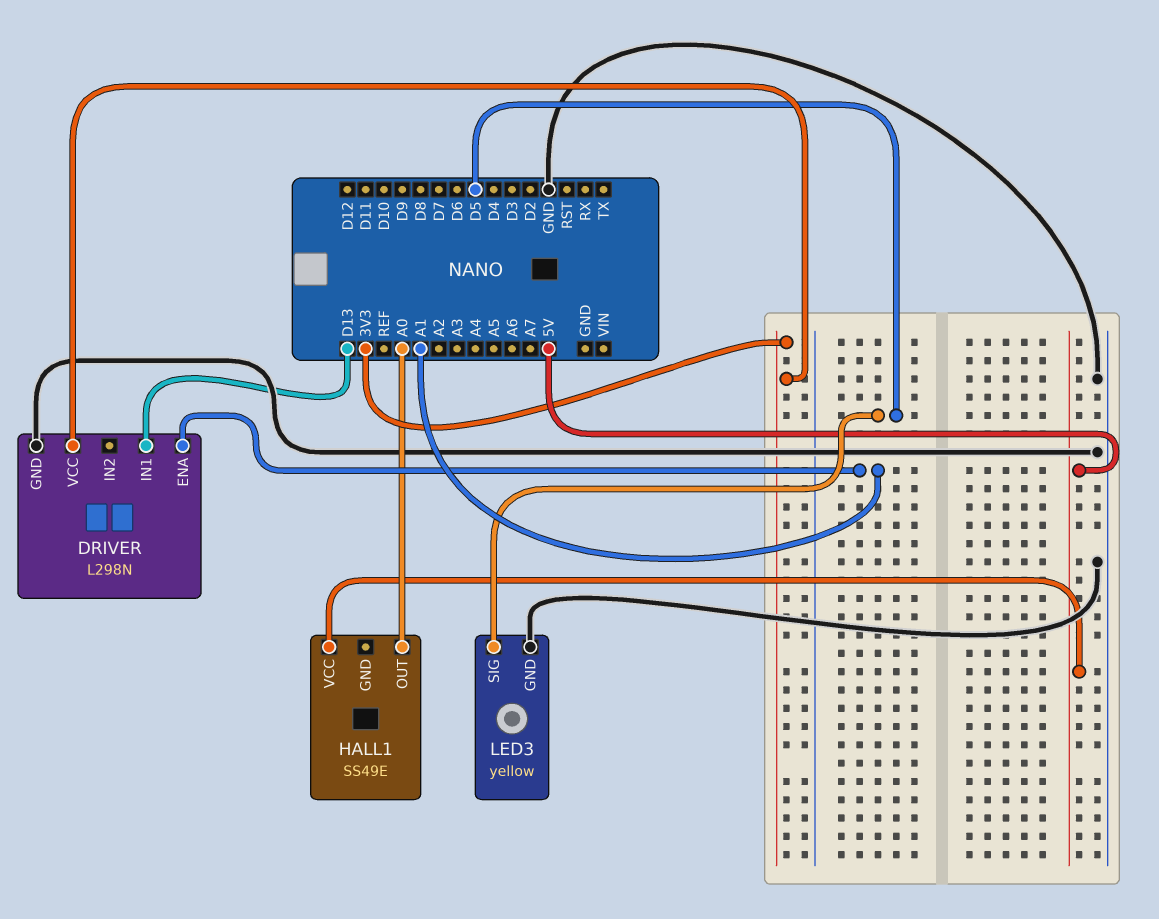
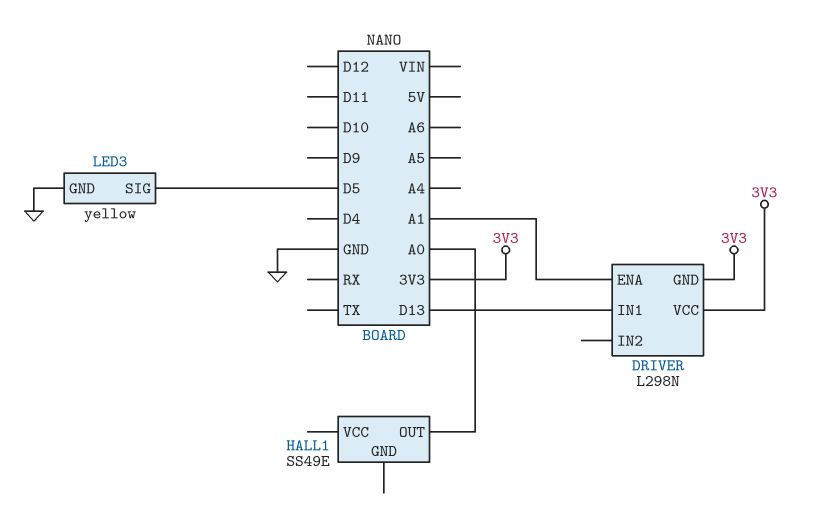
DRIVER pin GND: GND -> 3V3
HALL1 pin VCC: 5V -> none

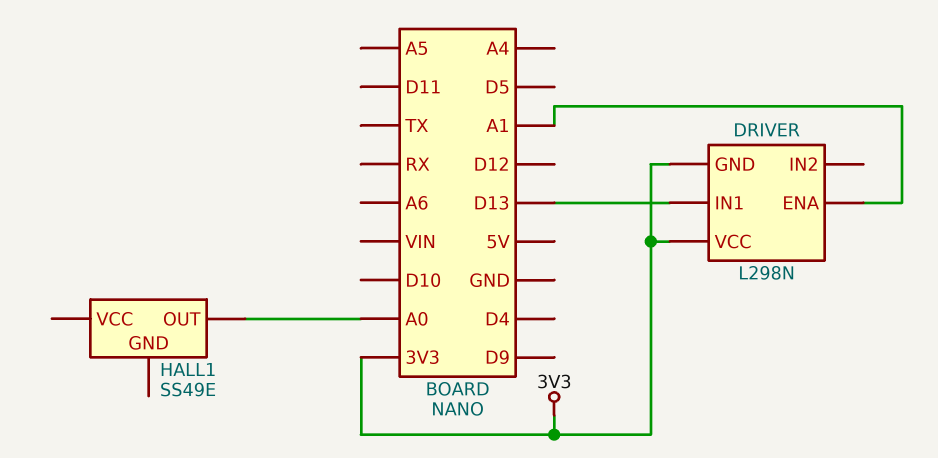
LED3: yellow -> none
LED3 pin GND: GND -> none
LED3 pin SIG: D5 -> none

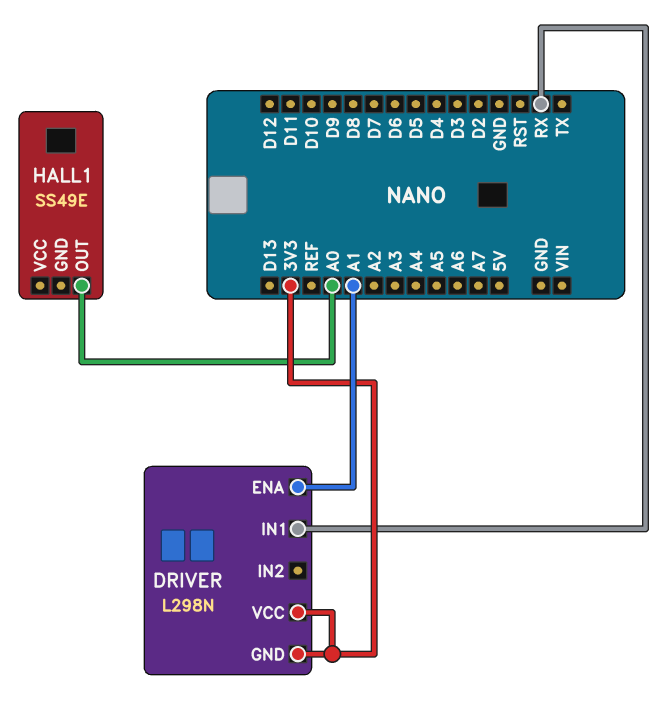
DRIVER pin IN1: D13 -> RX

